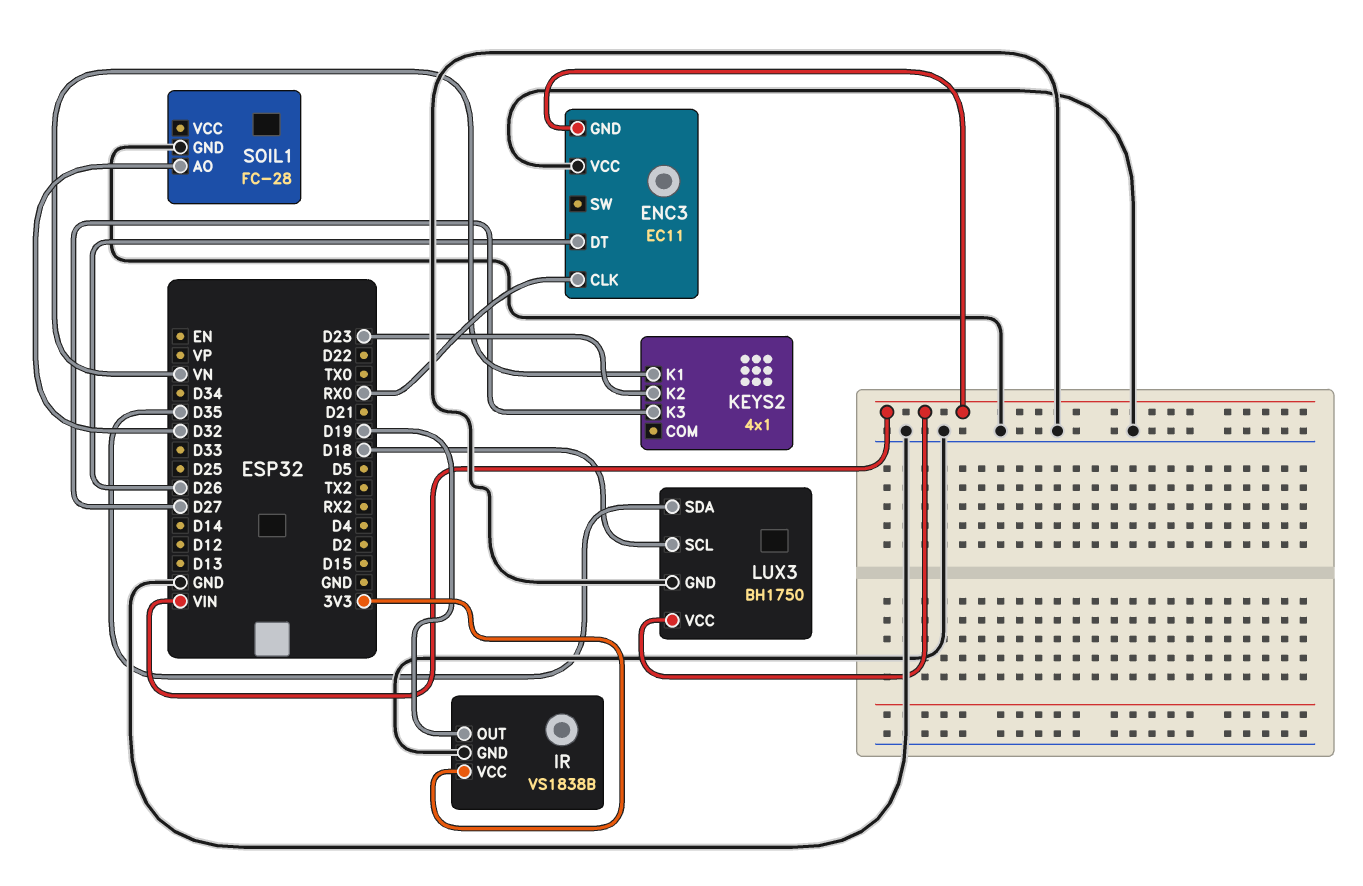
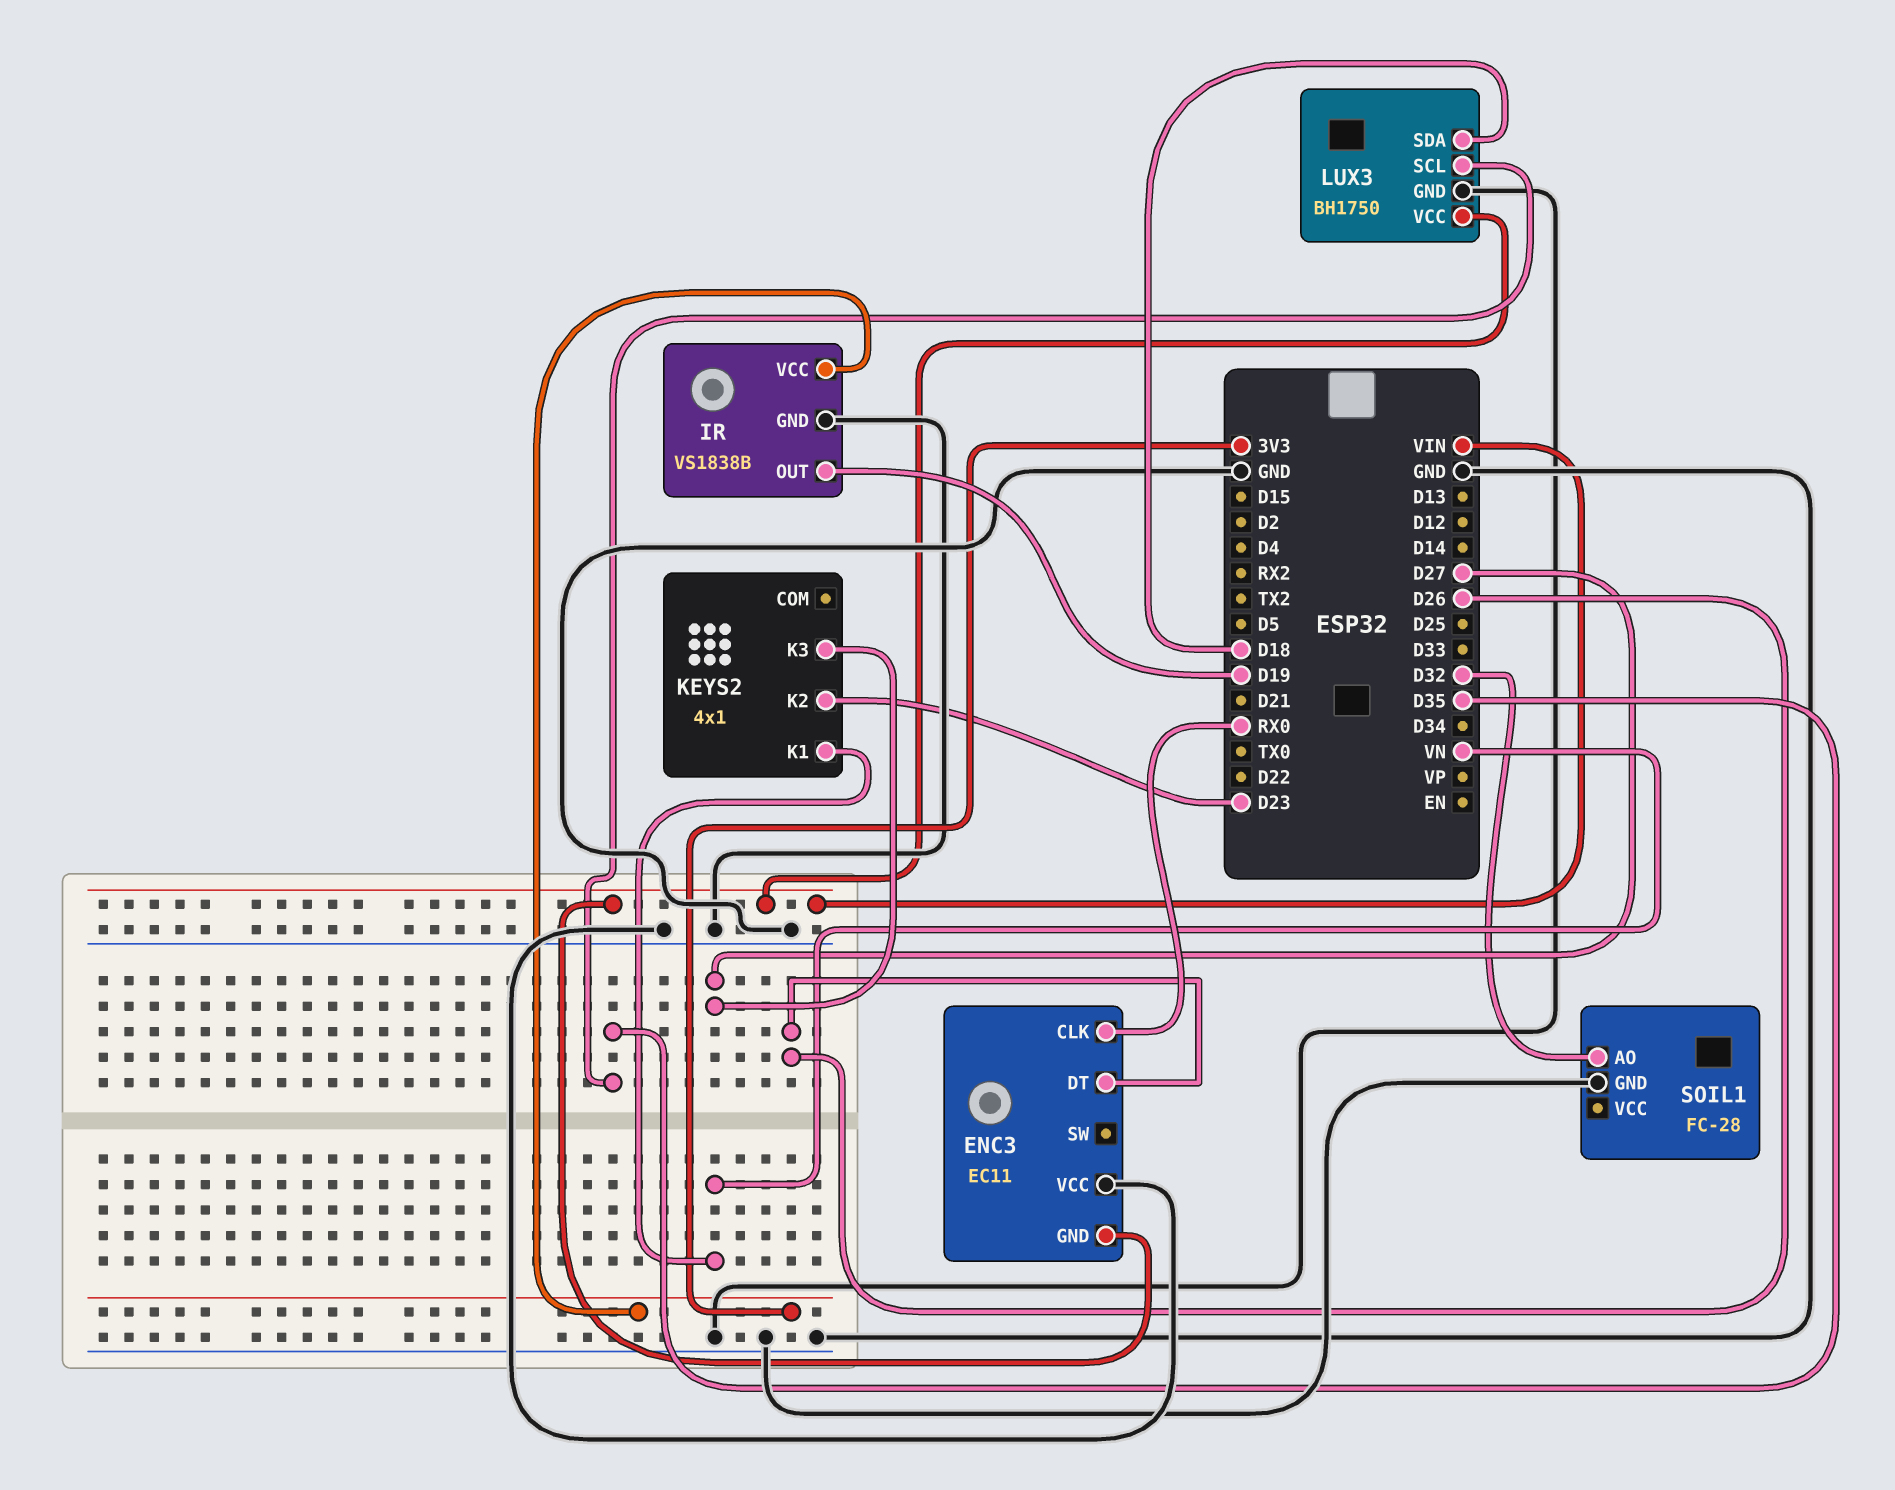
LUX3 pin SCL: D18 -> D35
LUX3 pin SDA: D35 -> D18

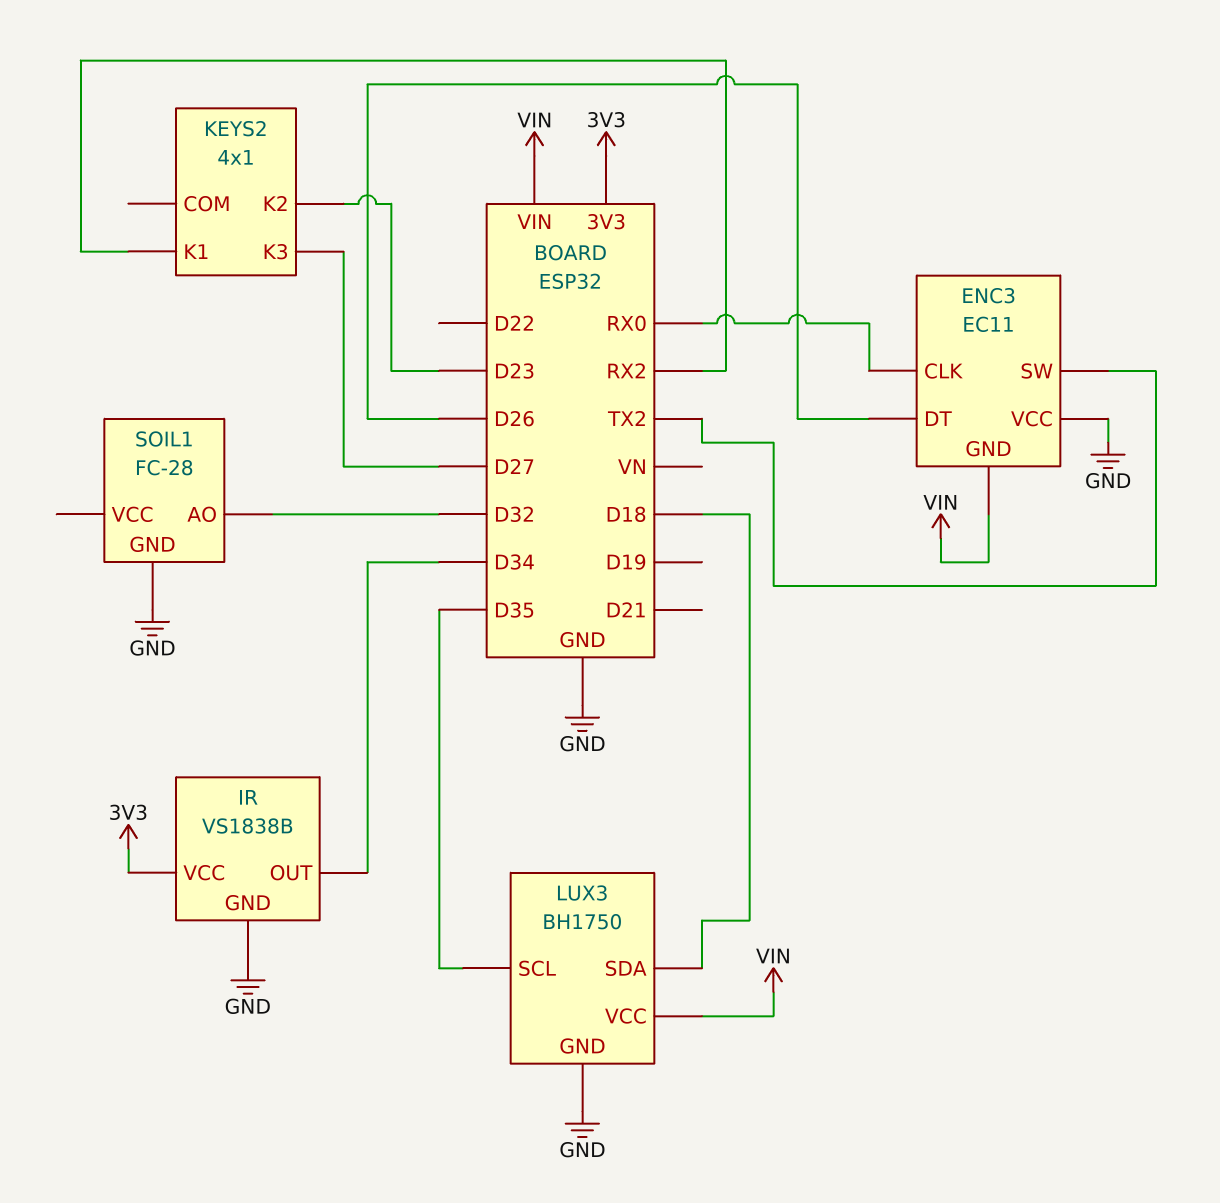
ENC3 pin SW: none -> TX2
IR pin OUT: D19 -> D34
KEYS2 pin K1: VN -> RX2

